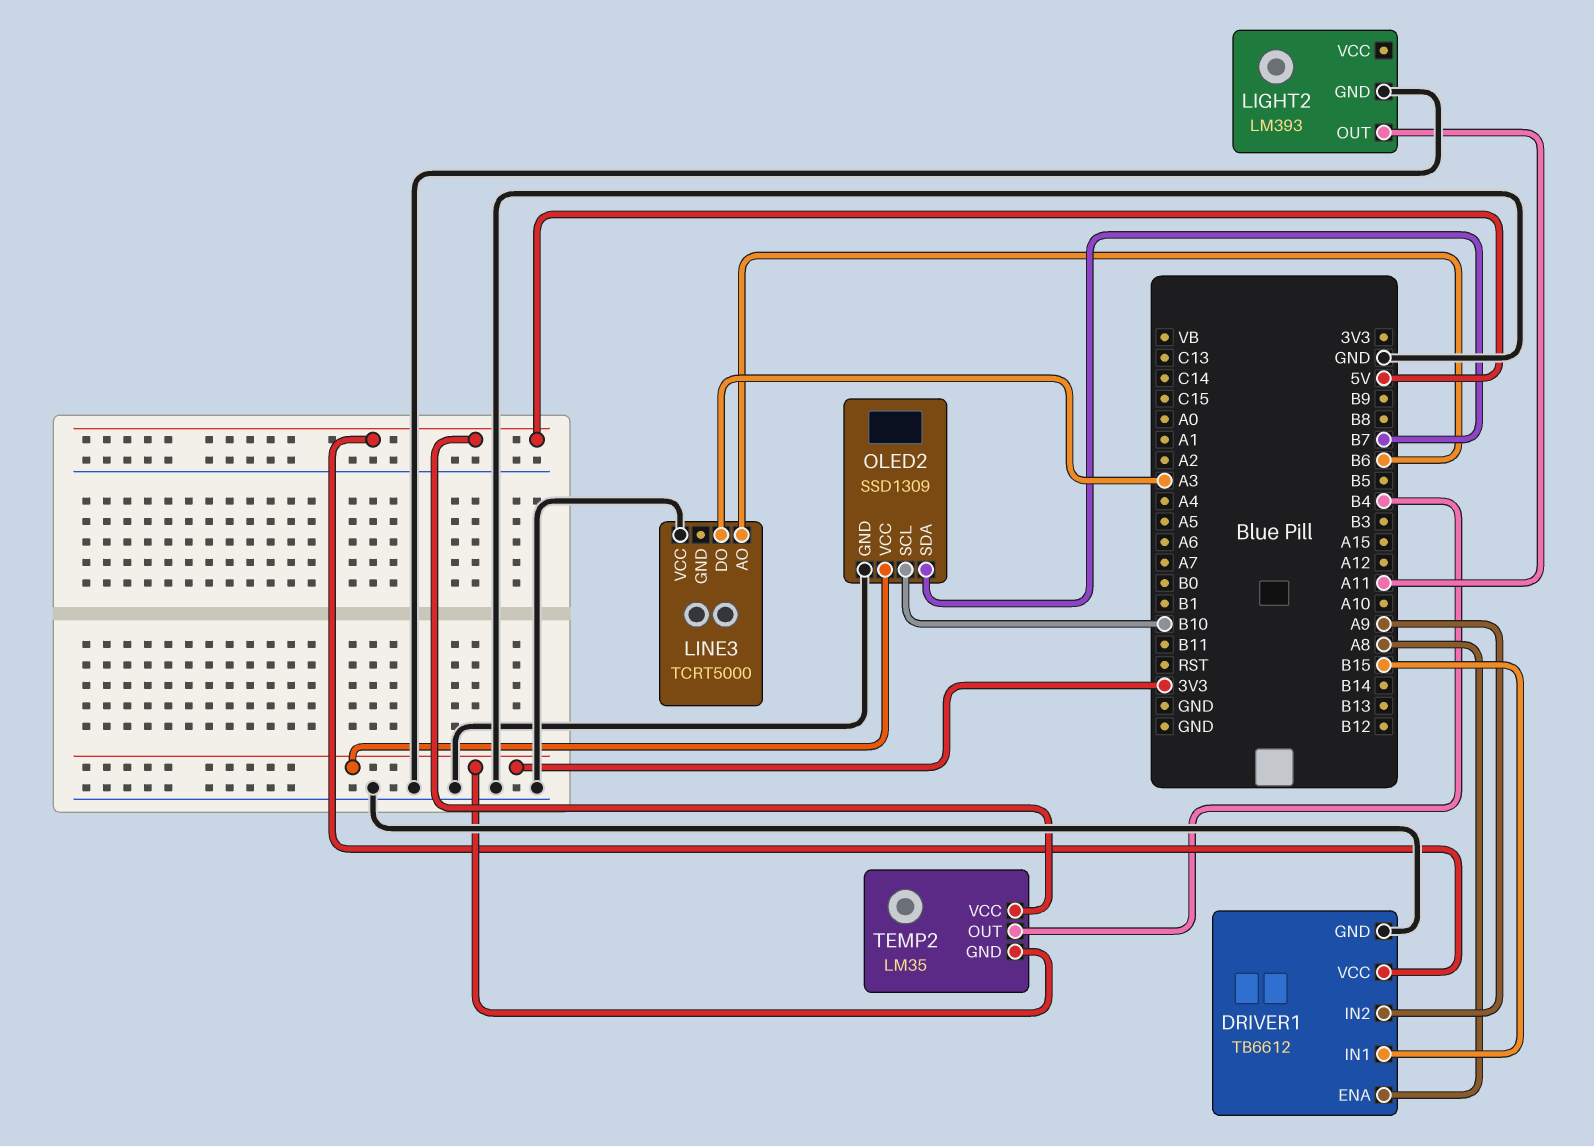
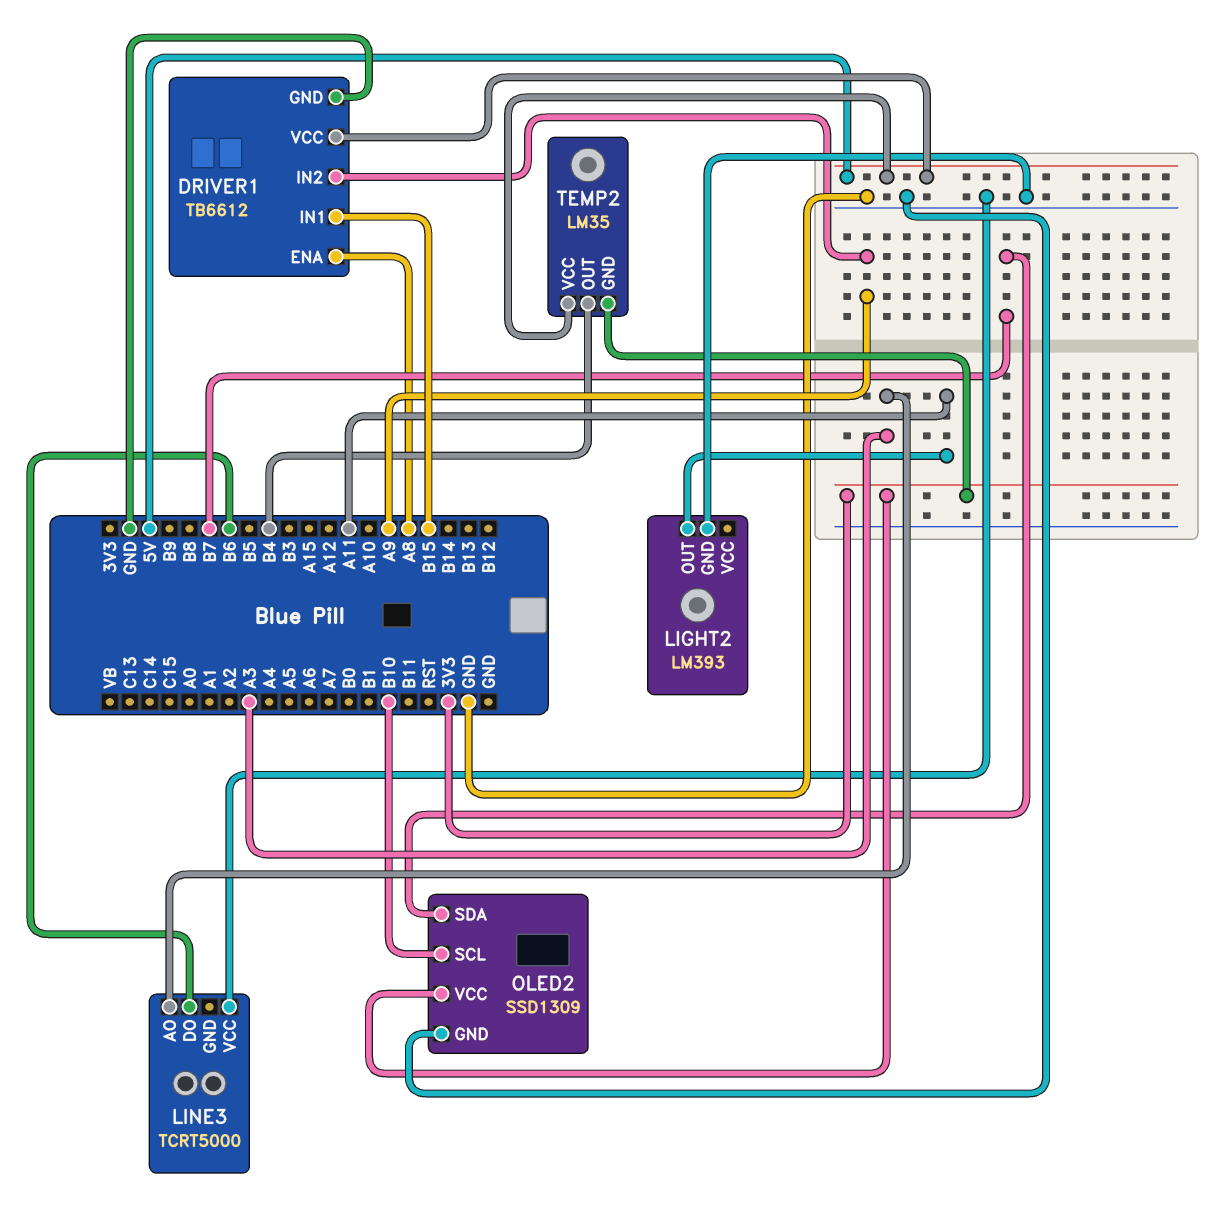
LINE3 pin AO: B6 -> A3
LINE3 pin DO: A3 -> B6

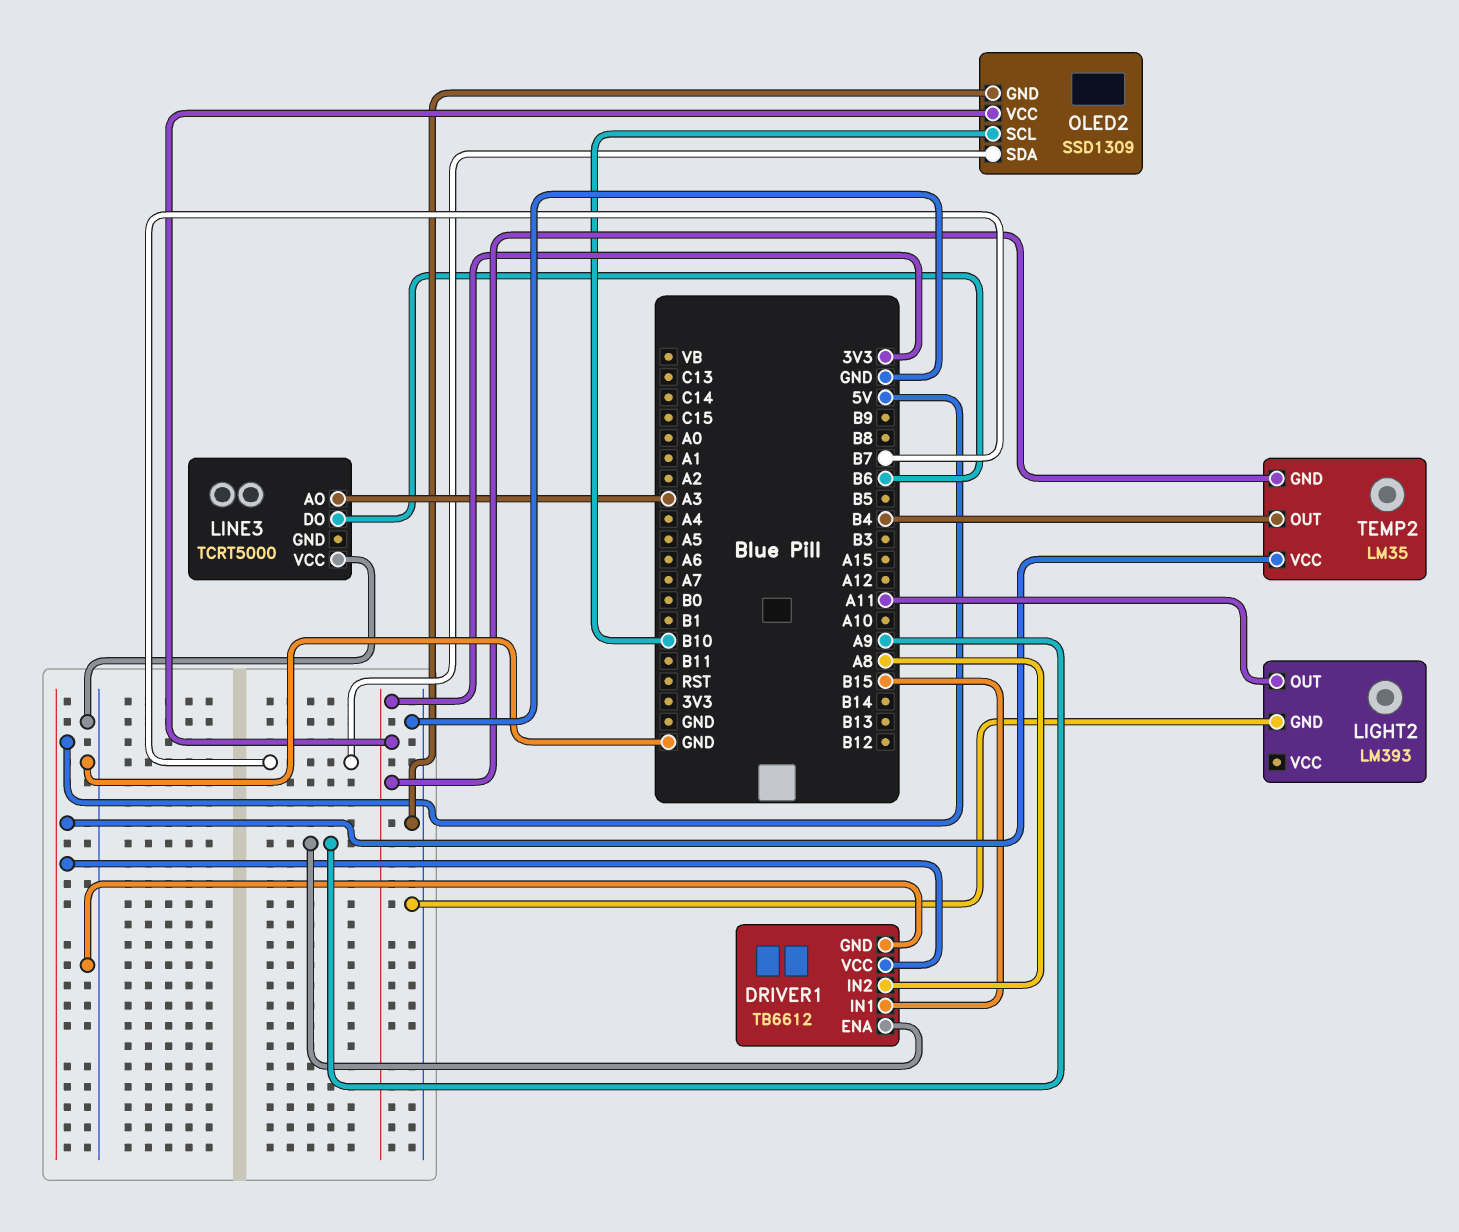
DRIVER1 pin ENA: A8 -> A9
DRIVER1 pin IN2: A9 -> A8

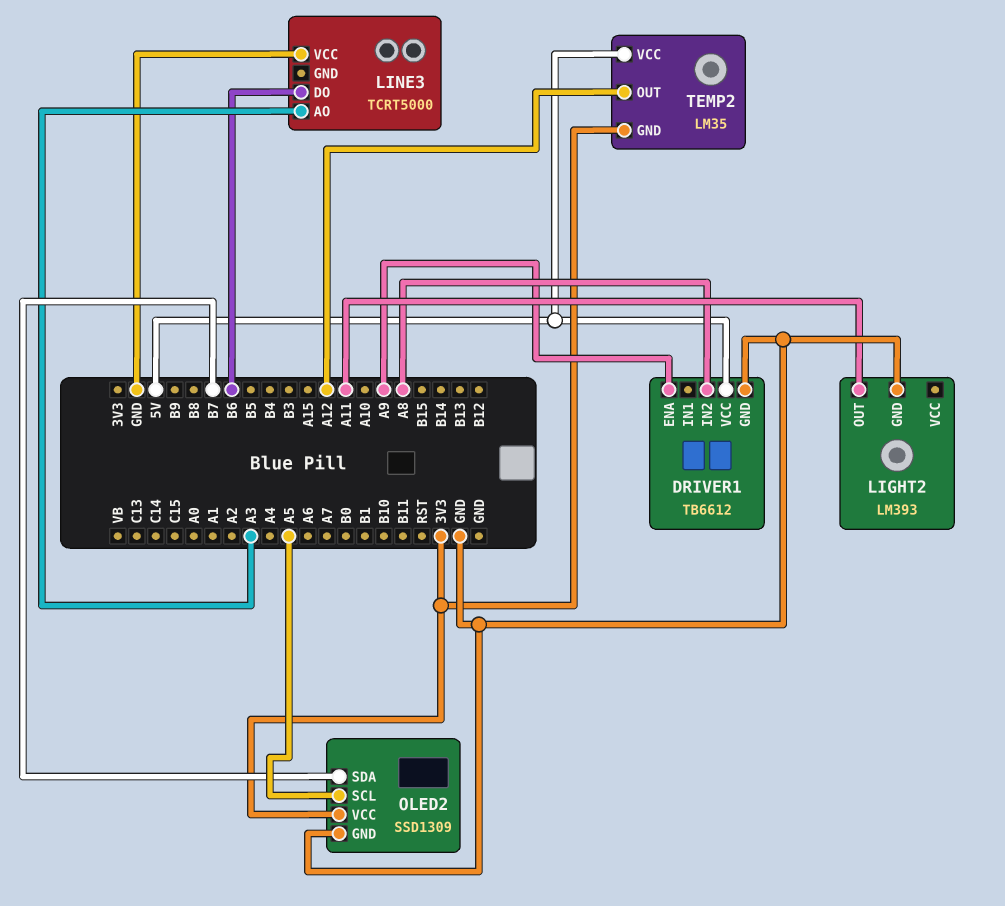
DRIVER1 pin IN1: B15 -> none
OLED2 pin SCL: B10 -> A5
TEMP2 pin OUT: B4 -> A12

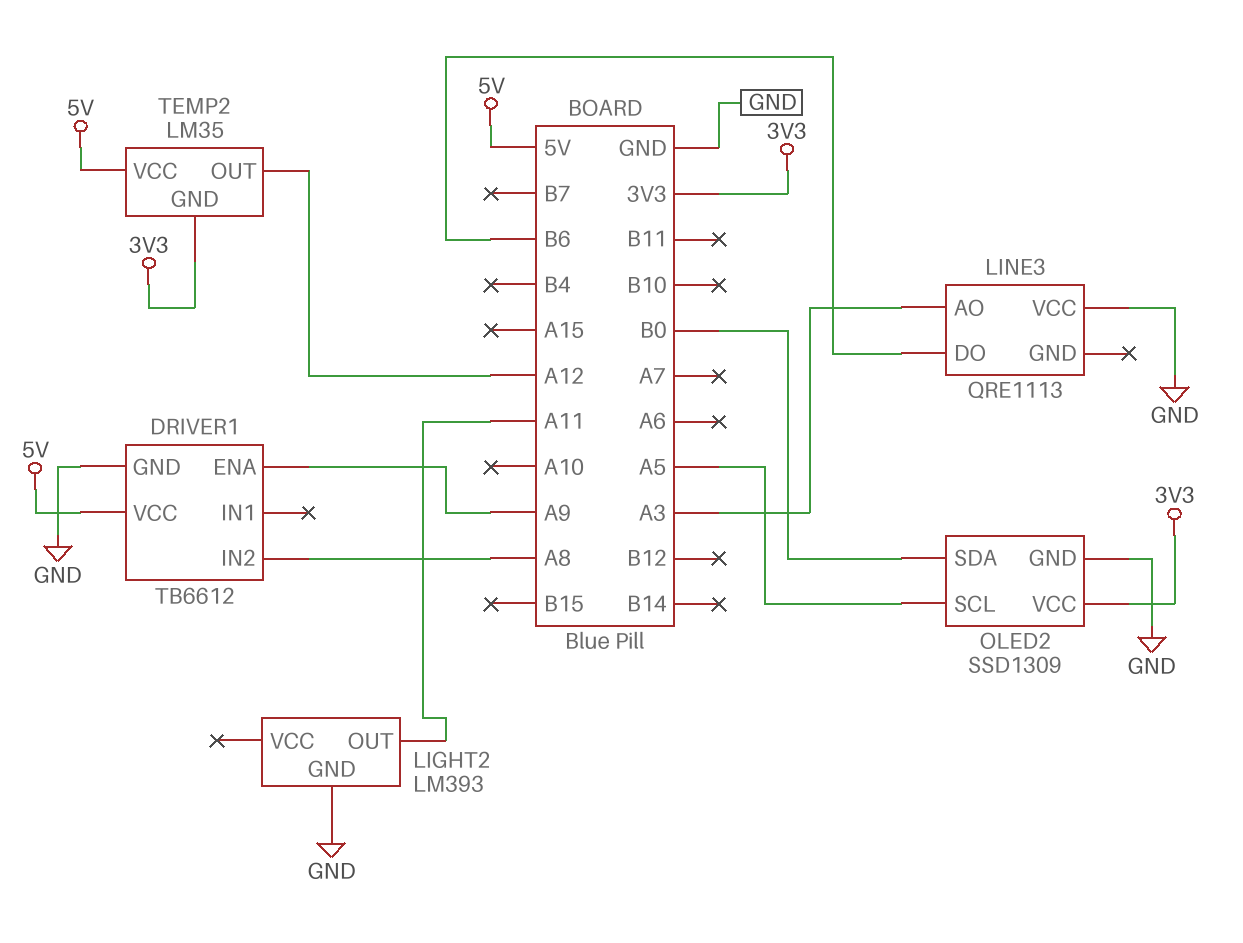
LINE3: TCRT5000 -> QRE1113
OLED2 pin SDA: B7 -> B0

